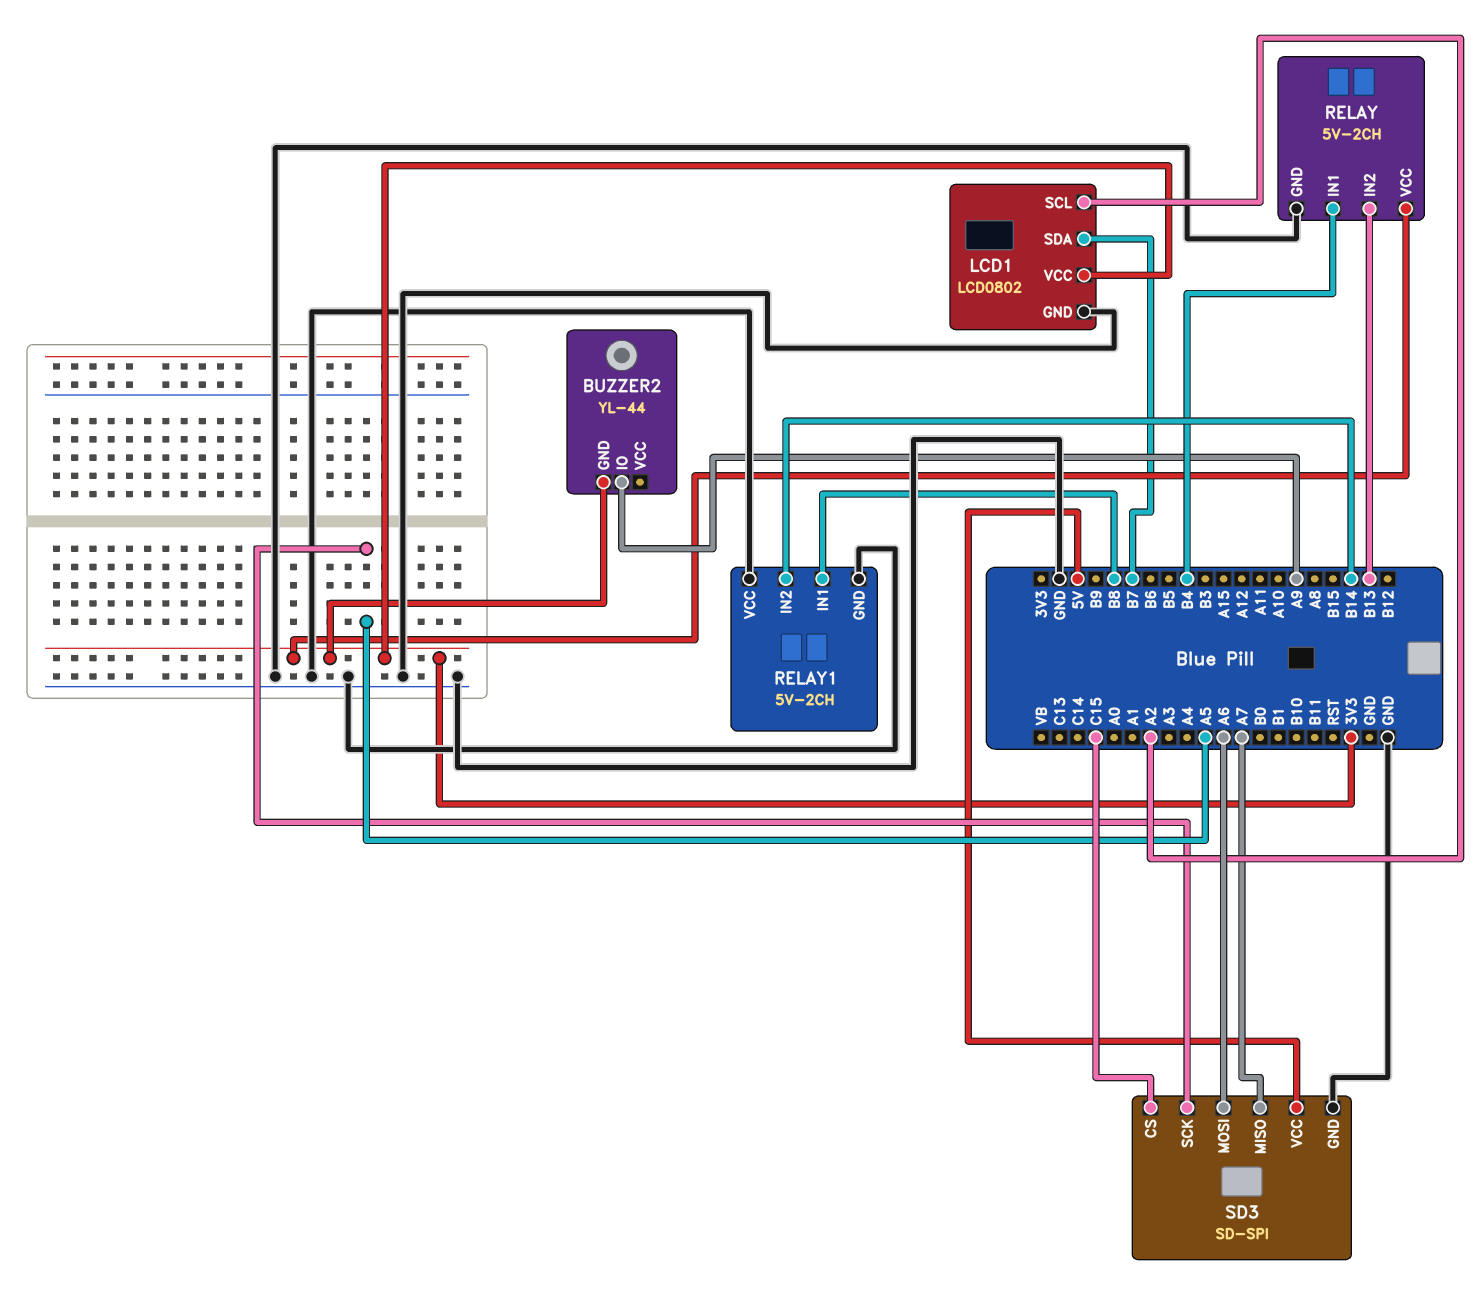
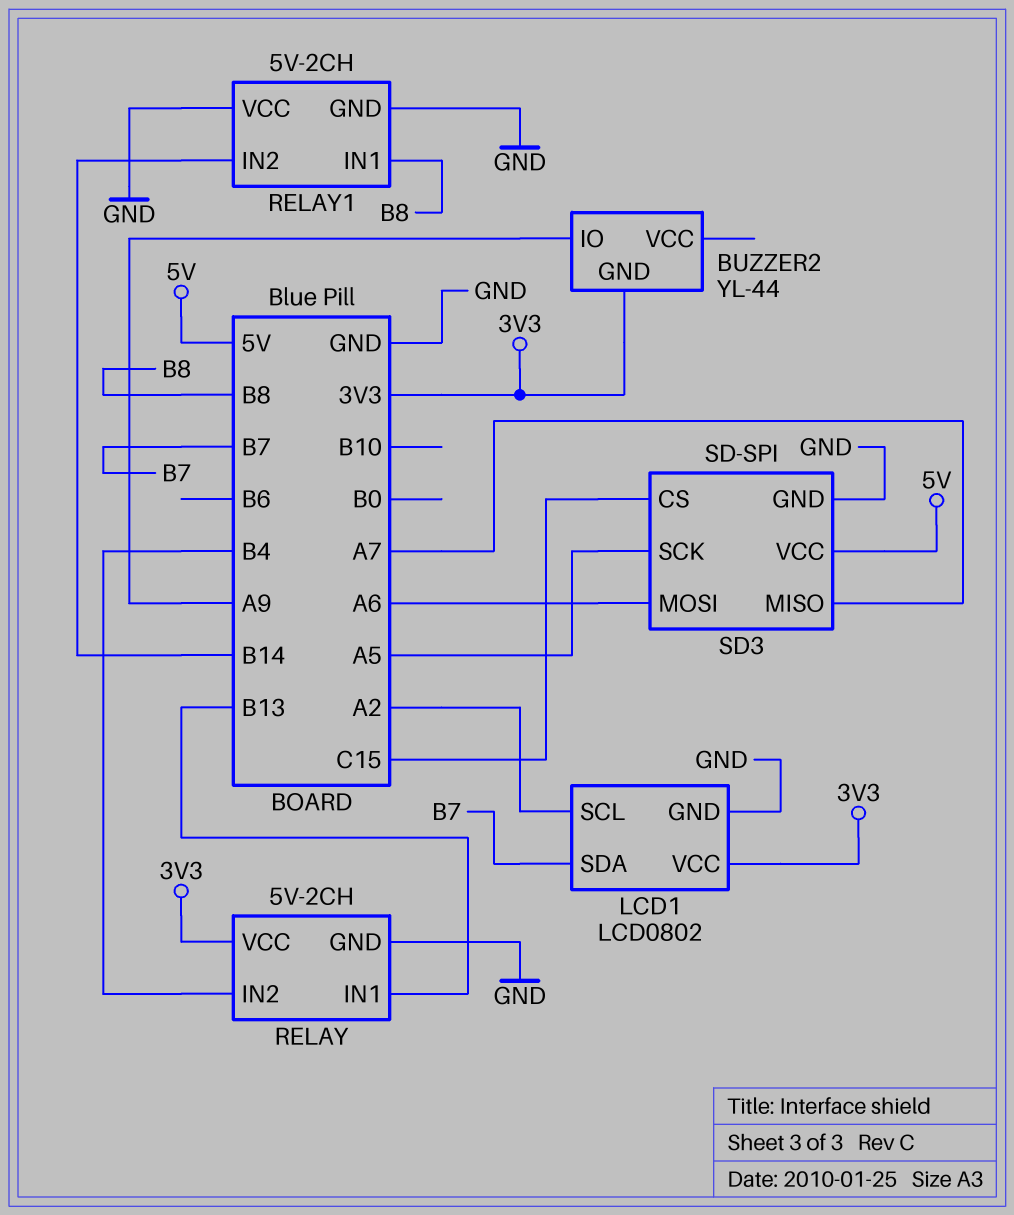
RELAY pin IN1: B4 -> B13
RELAY pin IN2: B13 -> B4

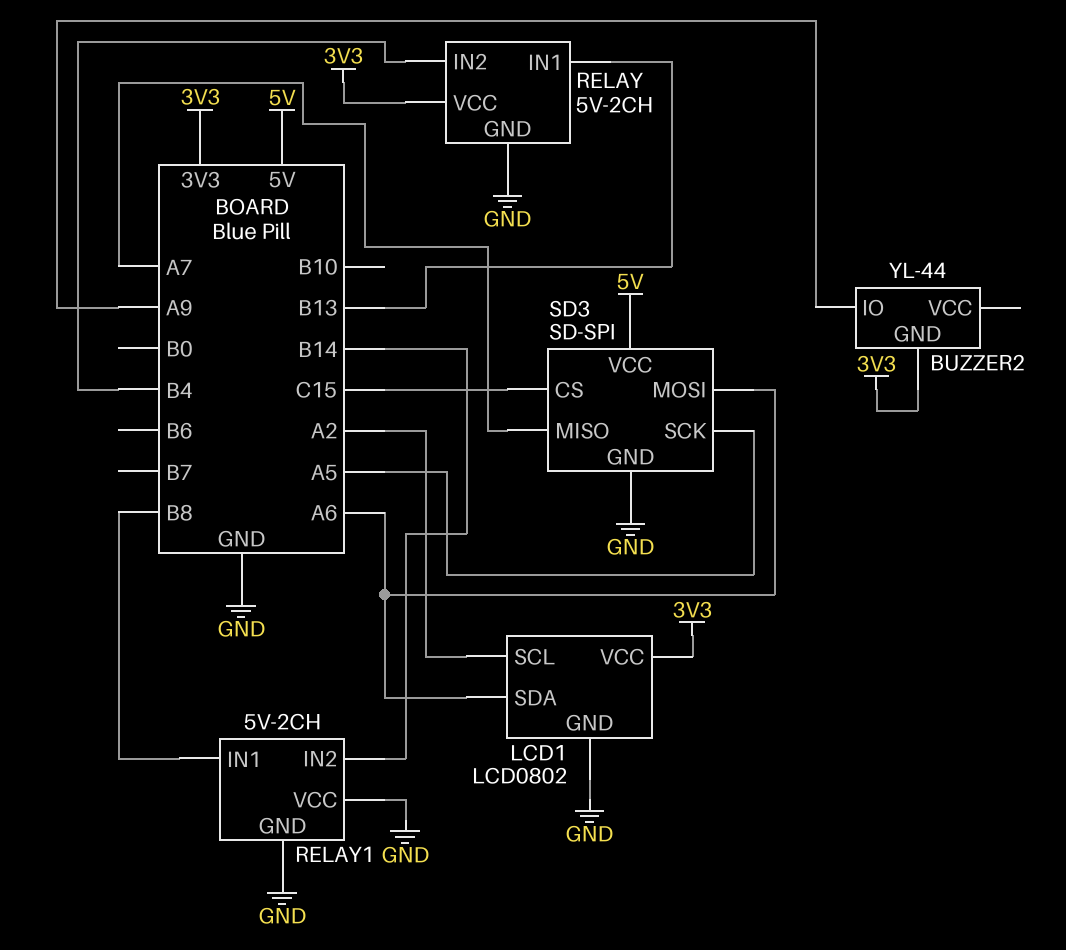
LCD1 pin SDA: B7 -> A6

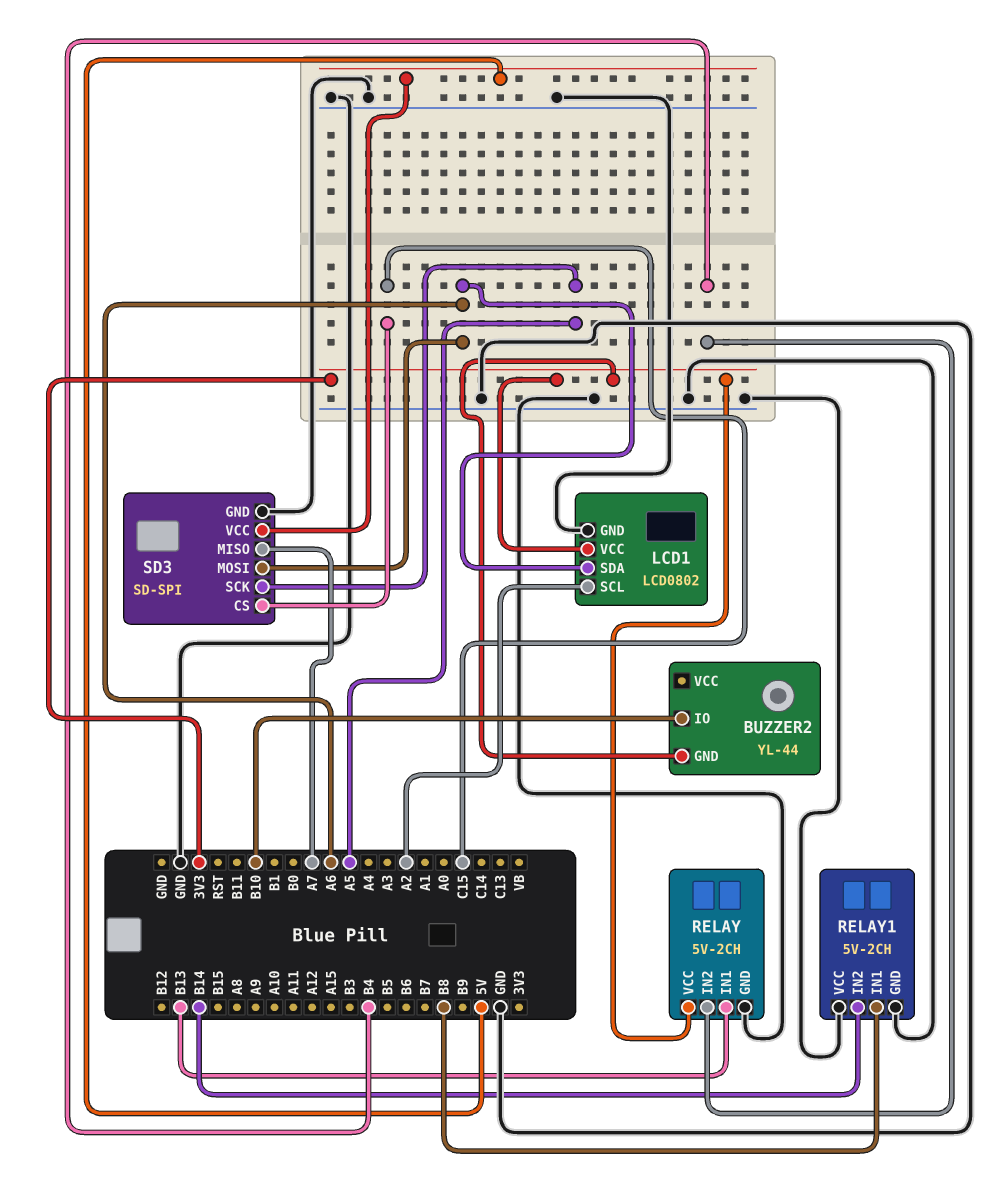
BUZZER2 pin IO: A9 -> B10

